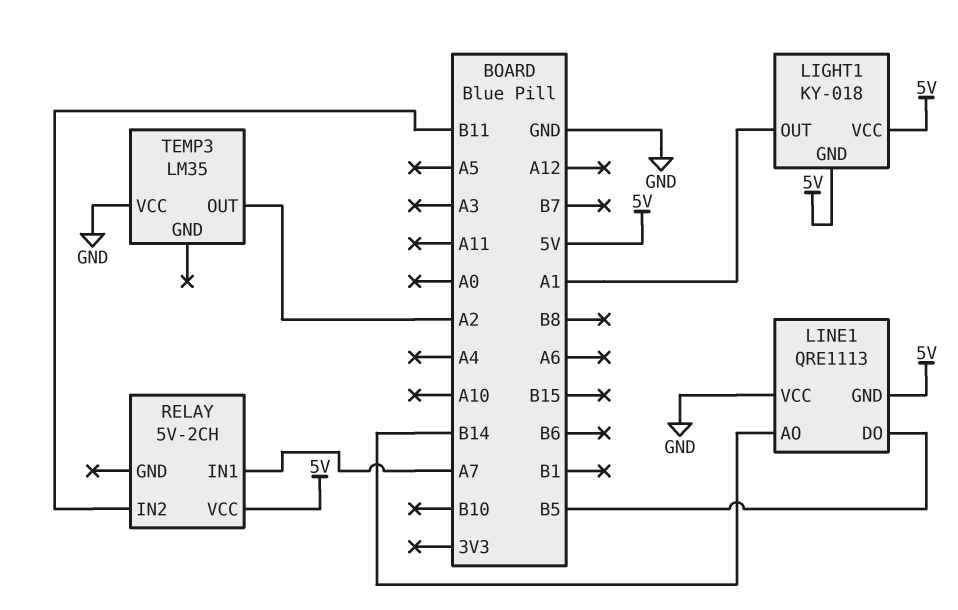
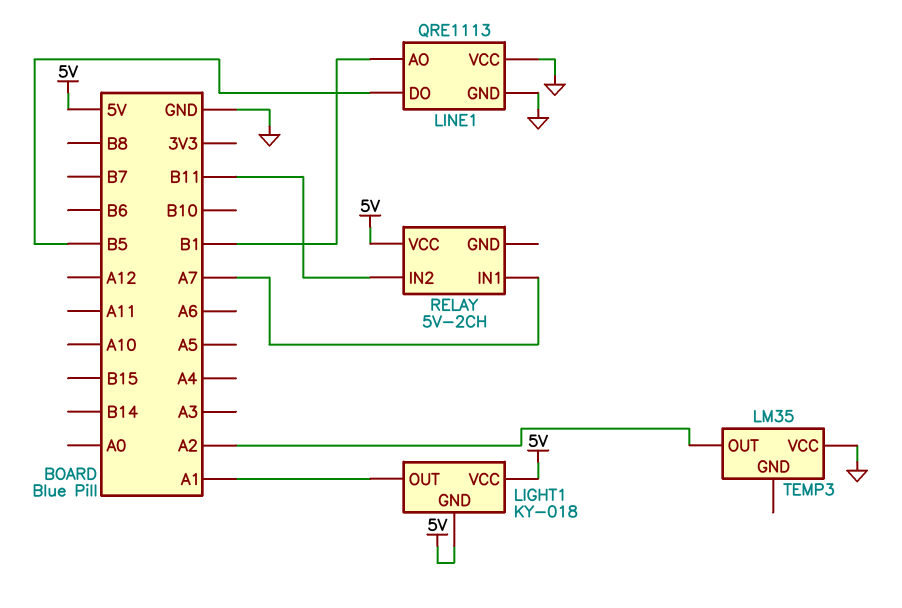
LINE1 pin AO: B14 -> B1
LINE1 pin GND: 5V -> GND

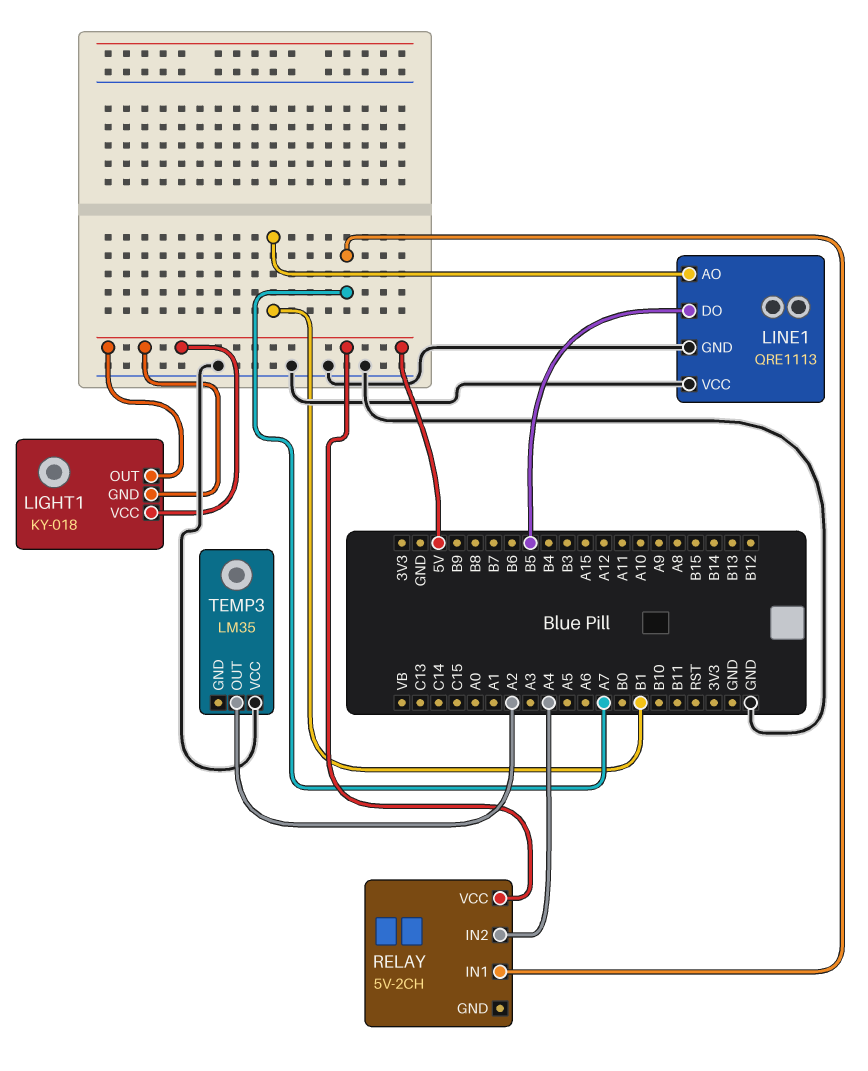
LIGHT1 pin OUT: A1 -> 5V
RELAY pin IN2: B11 -> A4

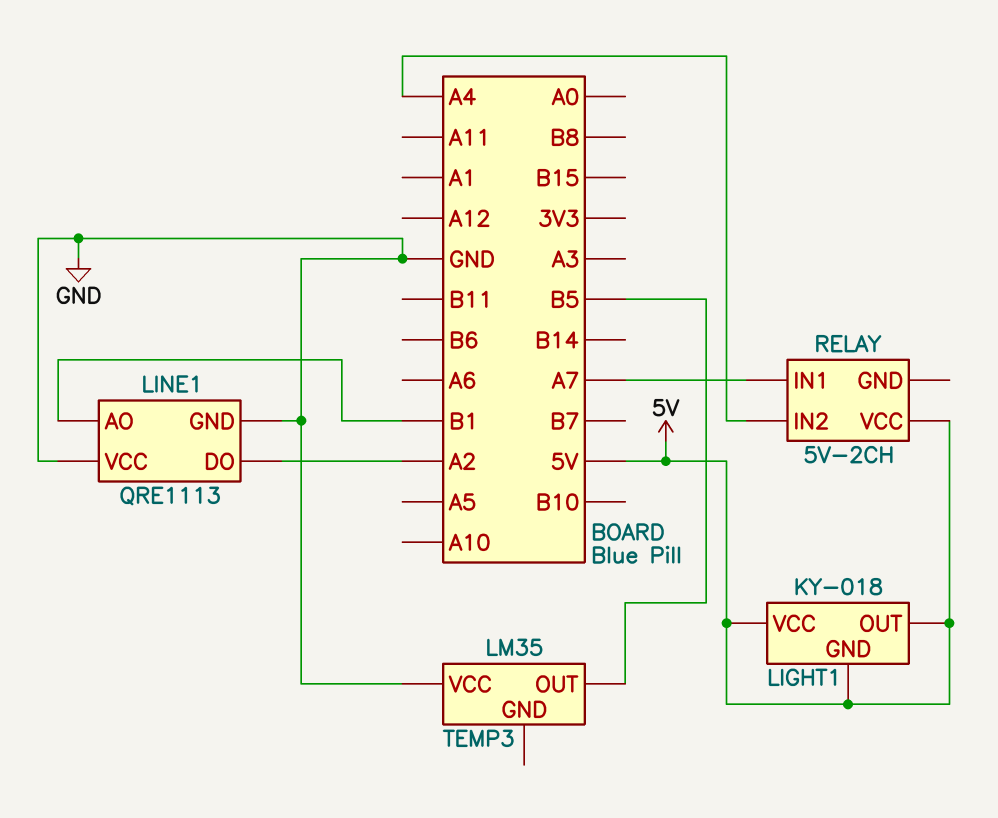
LINE1 pin DO: B5 -> A2
TEMP3 pin OUT: A2 -> B5

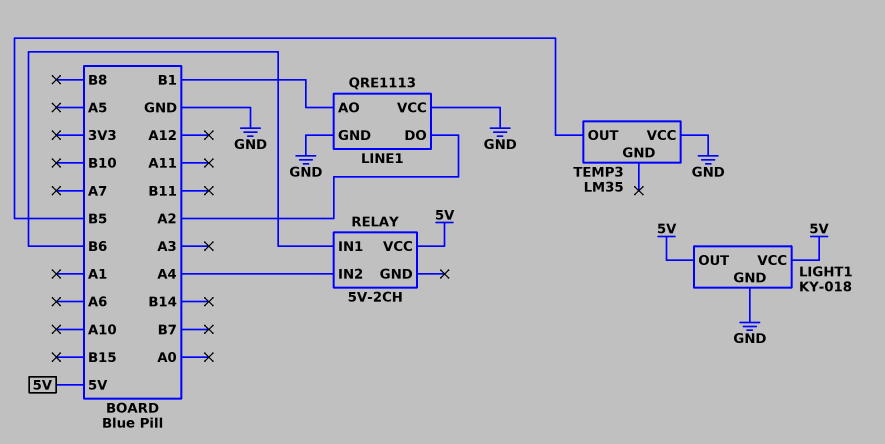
LIGHT1 pin GND: 5V -> GND
RELAY pin IN1: A7 -> B6

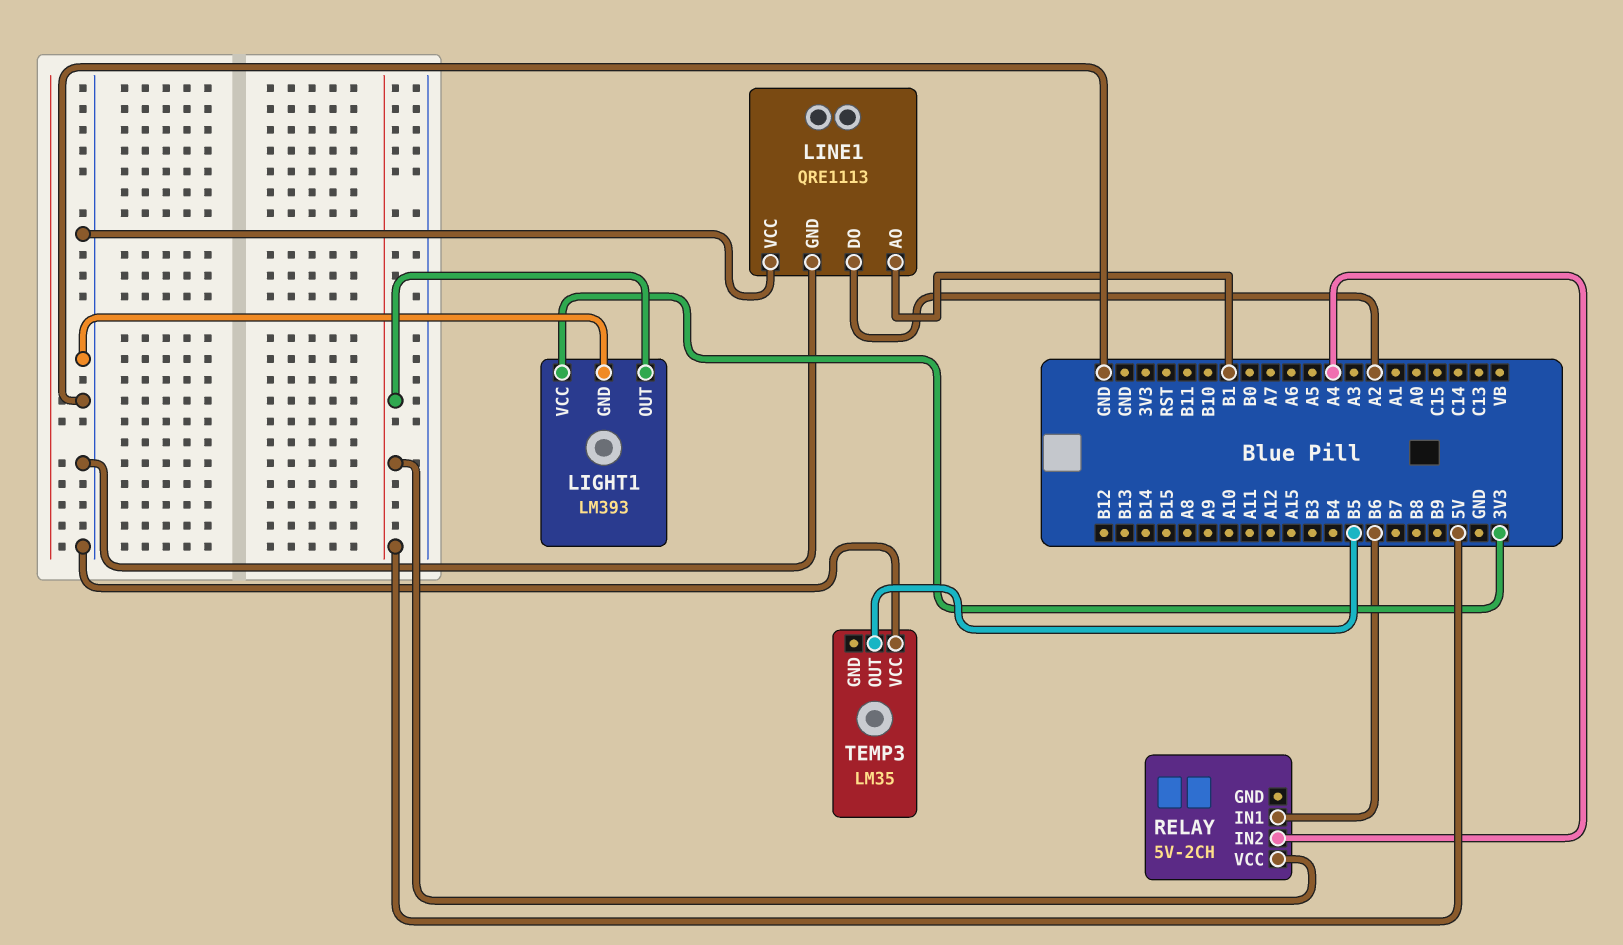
LIGHT1: KY-018 -> LM393
LIGHT1 pin VCC: 5V -> 3V3

